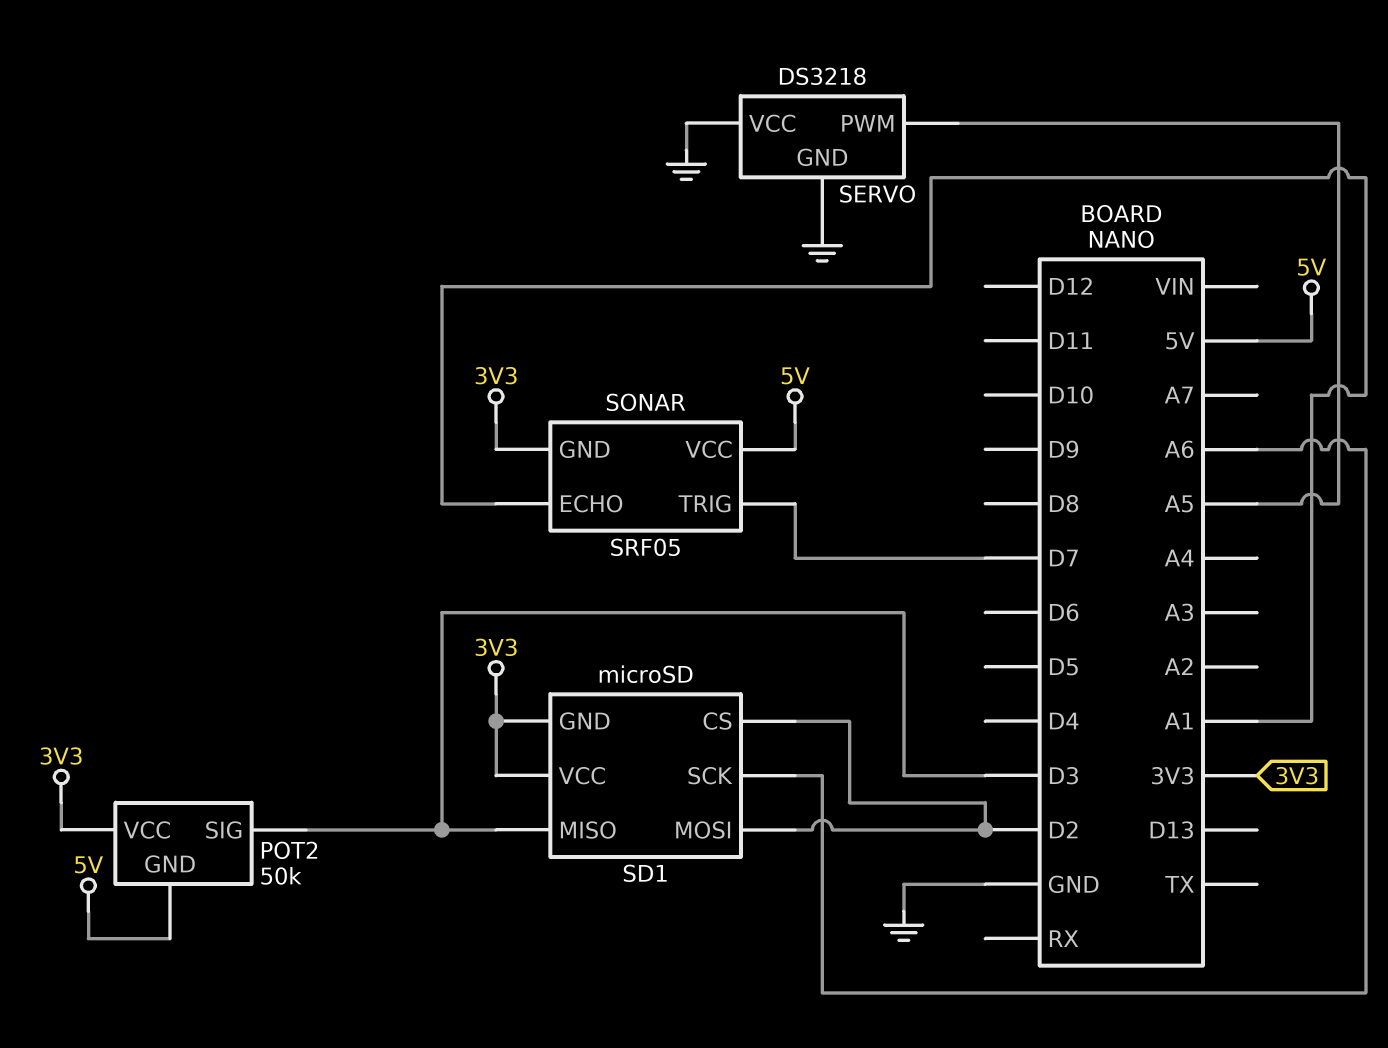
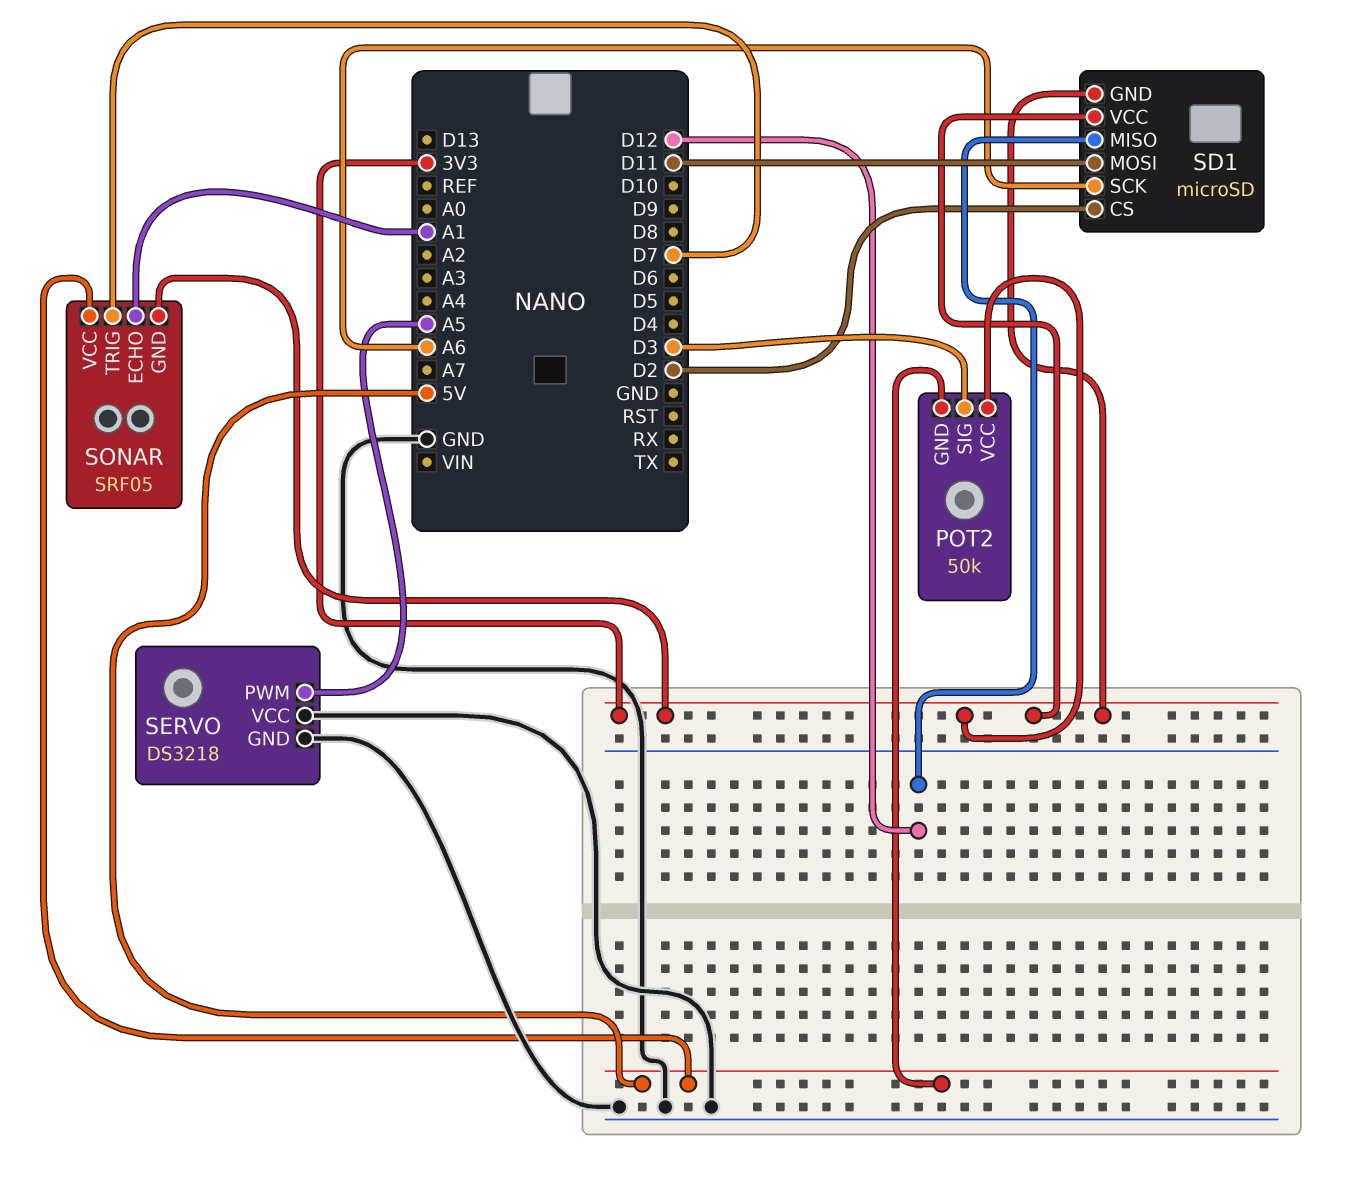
SD1 pin MISO: D3 -> D12
SD1 pin MOSI: D2 -> D11

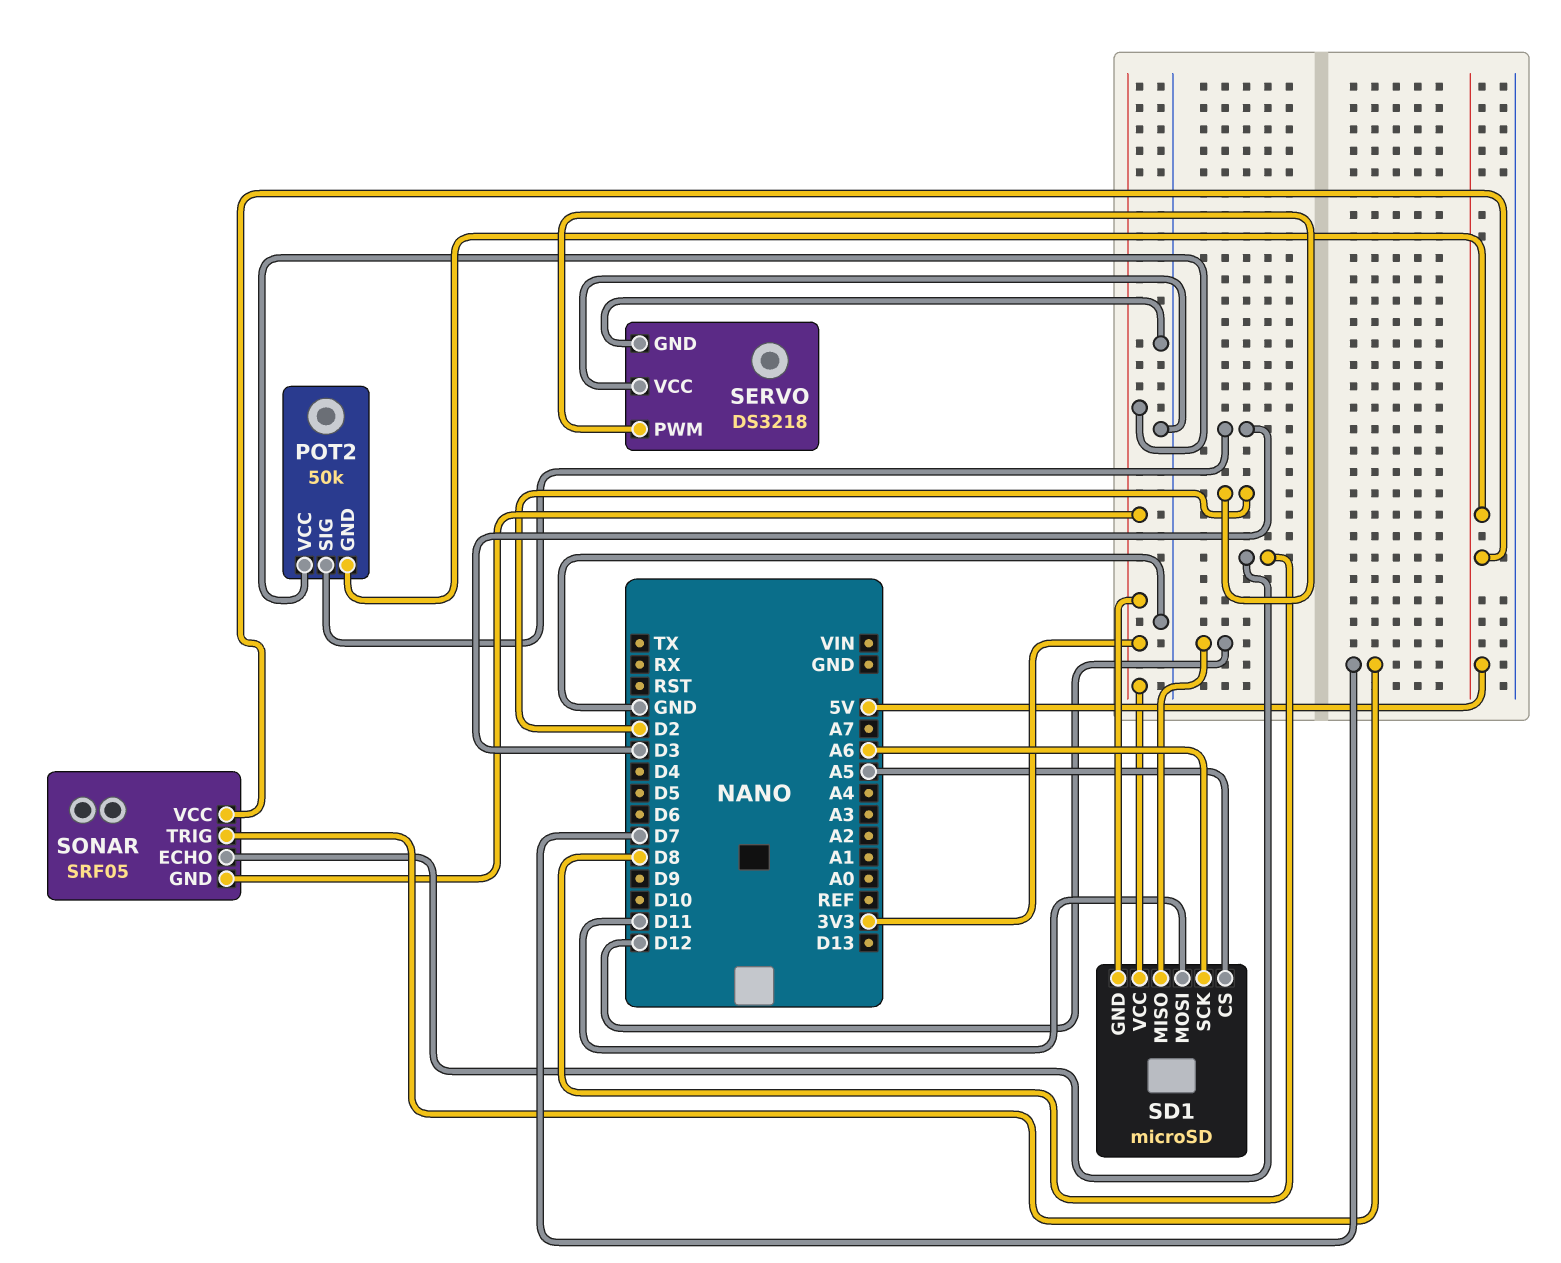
SD1 pin CS: D2 -> A5
SERVO pin PWM: A5 -> D2
SONAR pin ECHO: A1 -> D8

